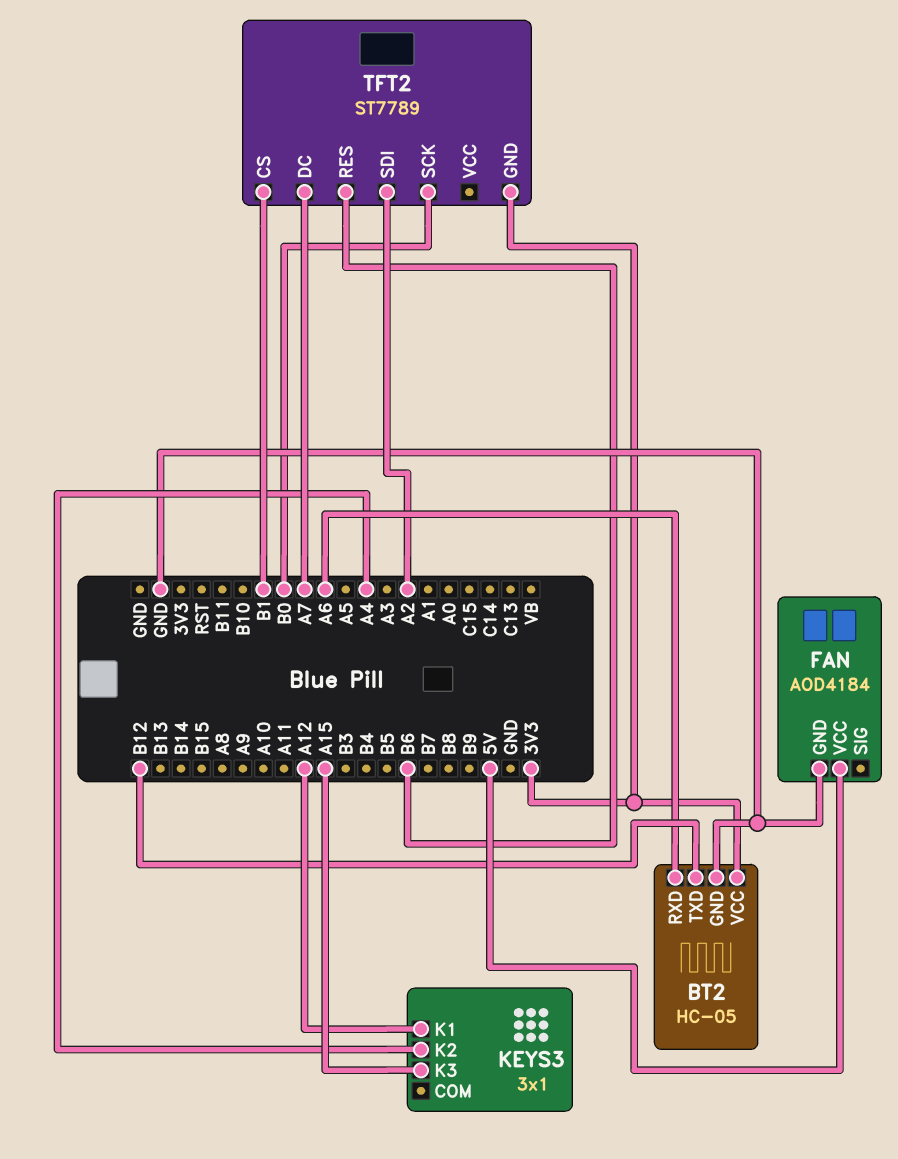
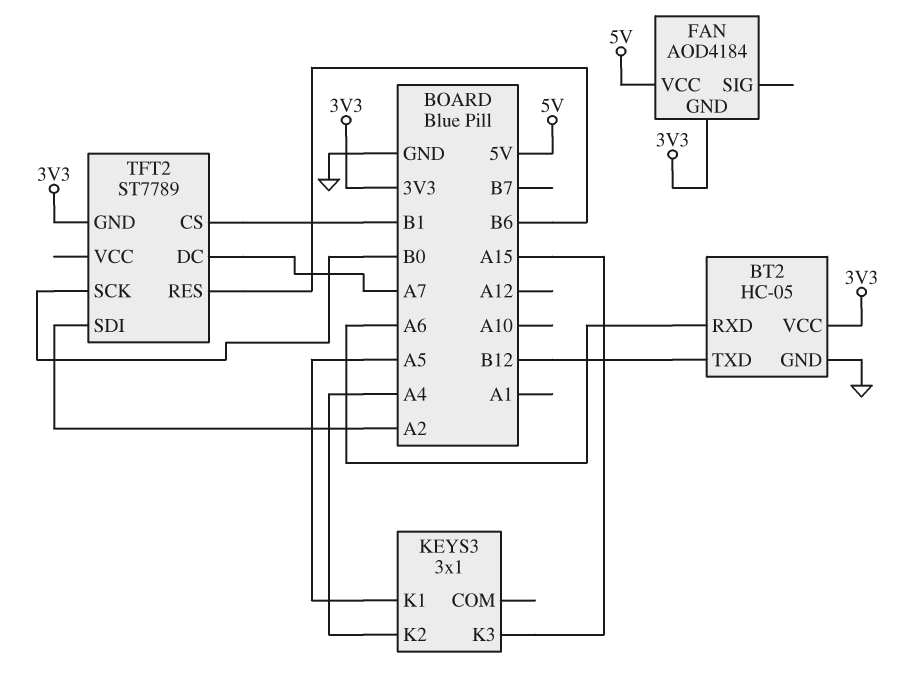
FAN pin GND: GND -> 3V3
KEYS3 pin K1: A12 -> A5

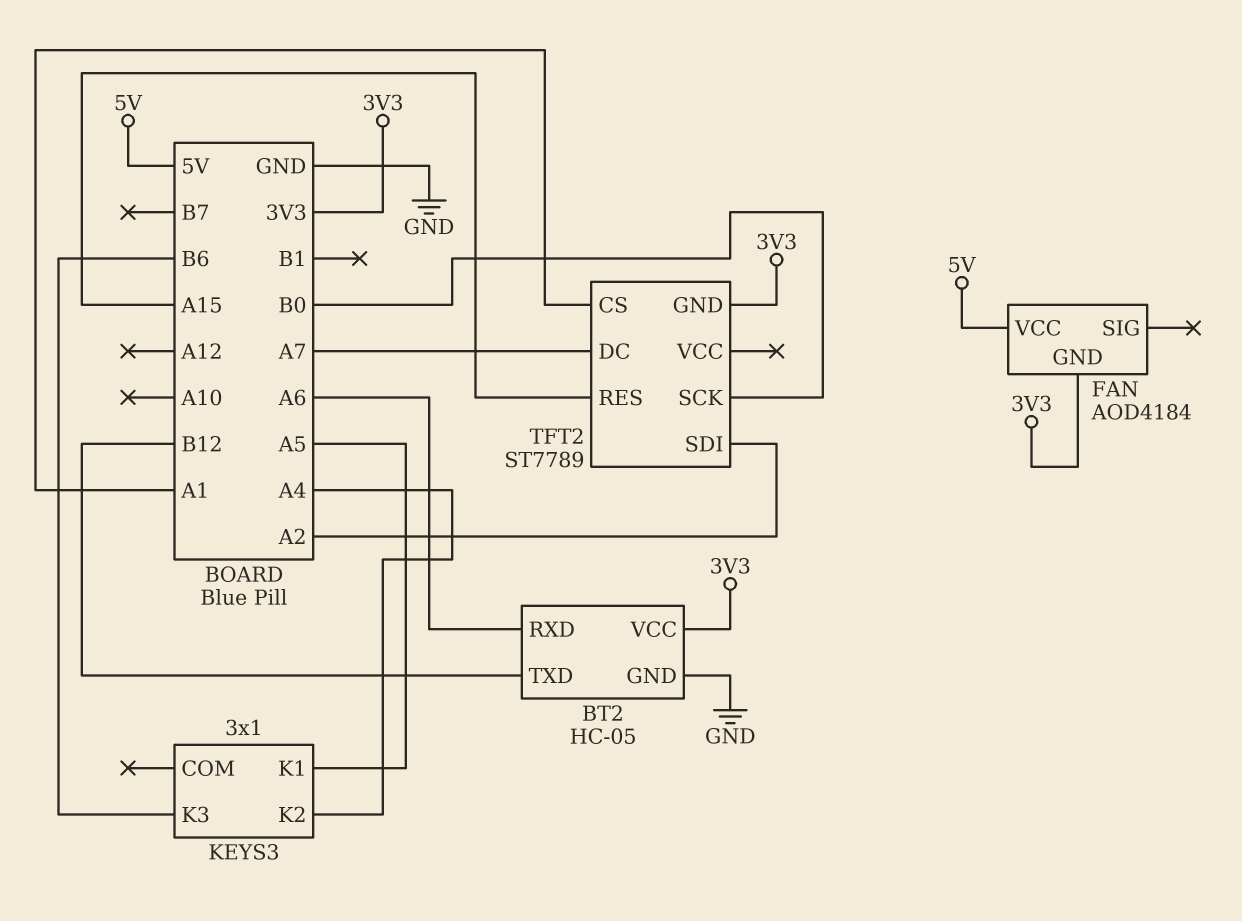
KEYS3 pin K3: A15 -> B6
TFT2 pin CS: B1 -> A1
TFT2 pin RES: B6 -> A15

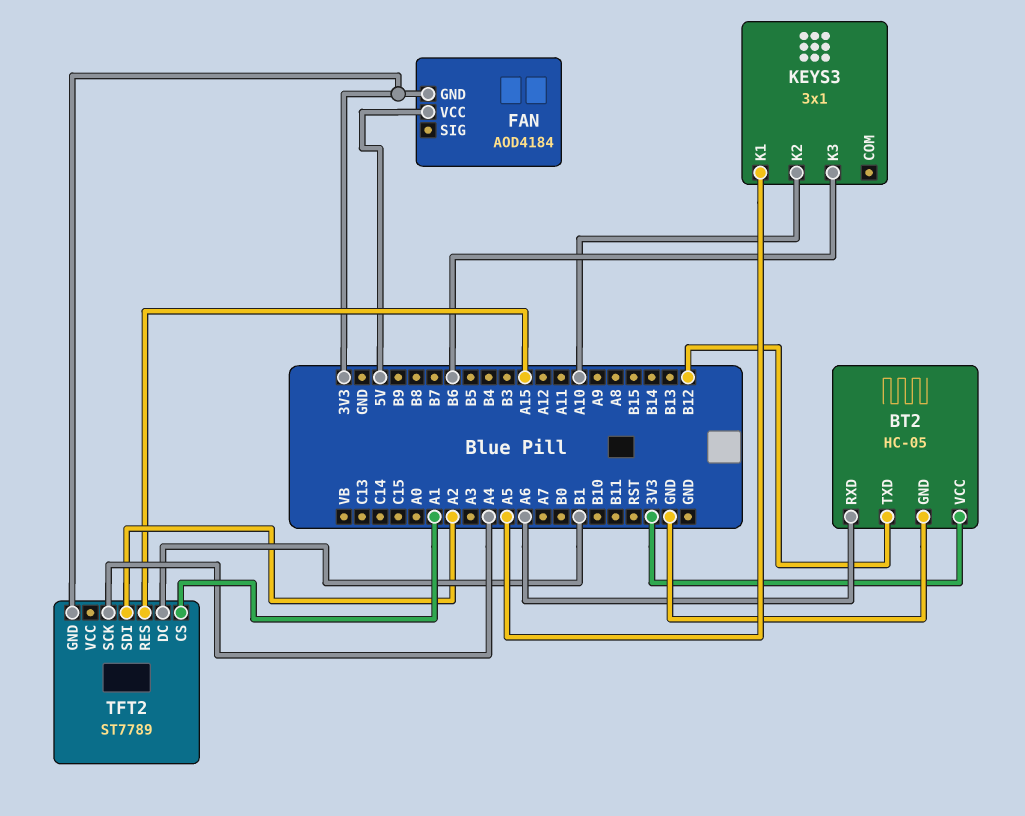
KEYS3 pin K2: A4 -> A10
TFT2 pin DC: A7 -> B1
TFT2 pin SCK: B0 -> A4

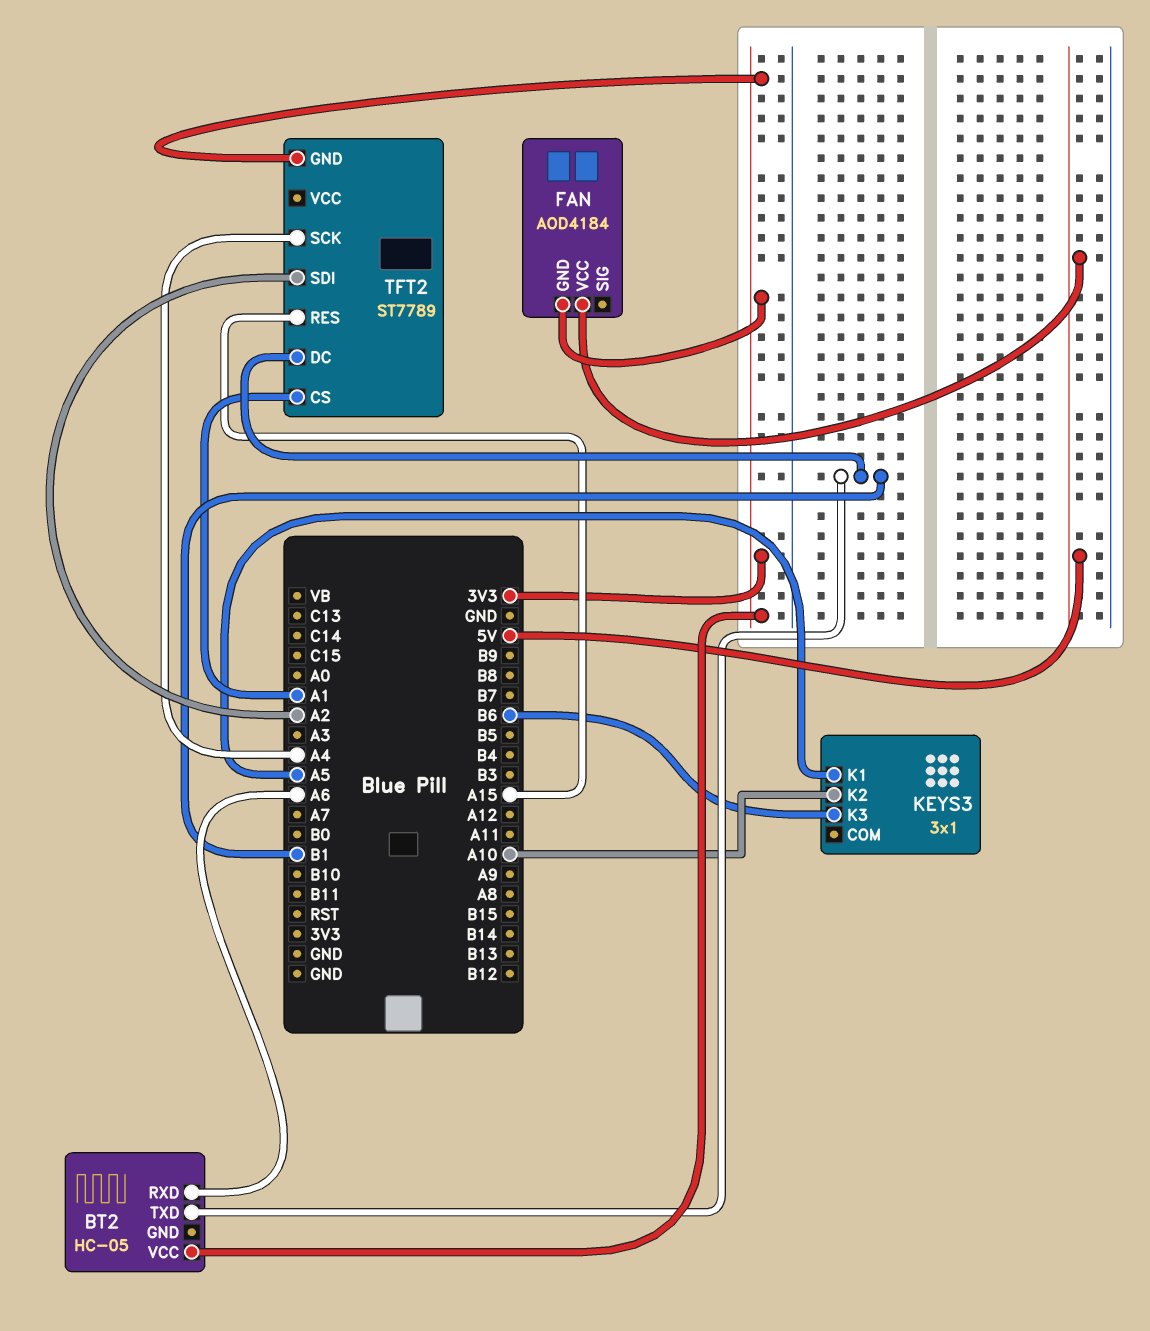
BT2 pin GND: GND -> none
BT2 pin TXD: B12 -> B1

